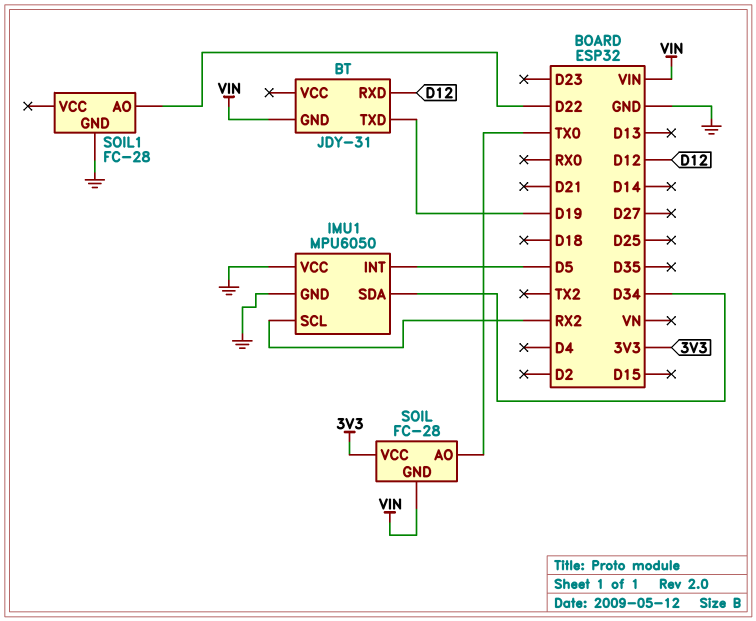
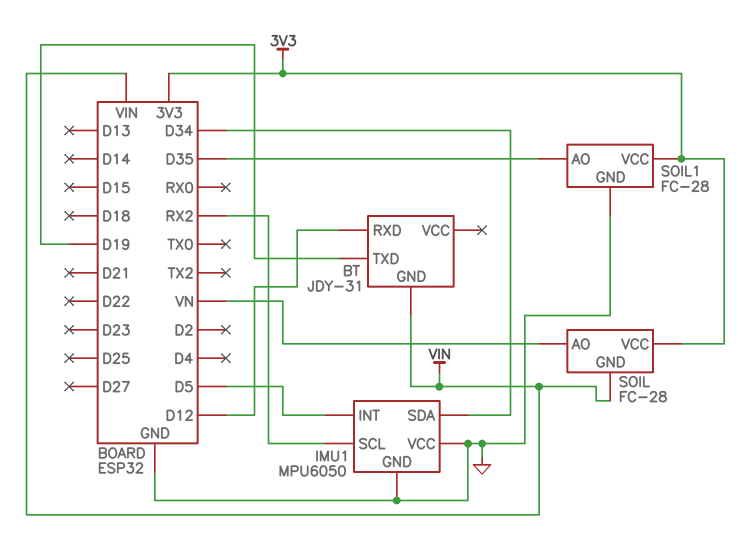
SOIL pin AO: TX0 -> VN
SOIL1 pin AO: D22 -> D35
SOIL1 pin VCC: none -> 3V3

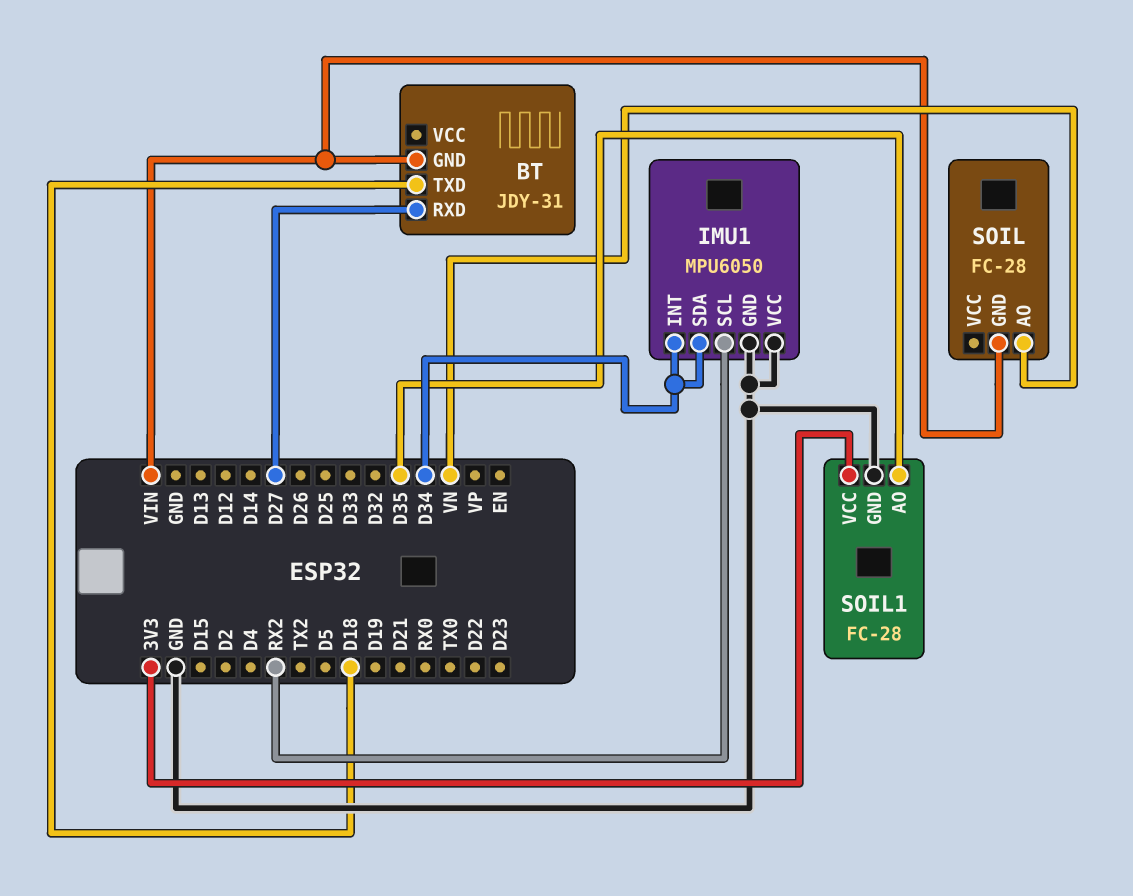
BT pin RXD: D12 -> D27
BT pin TXD: D19 -> D18
IMU1 pin INT: D5 -> D34
SOIL pin VCC: 3V3 -> none

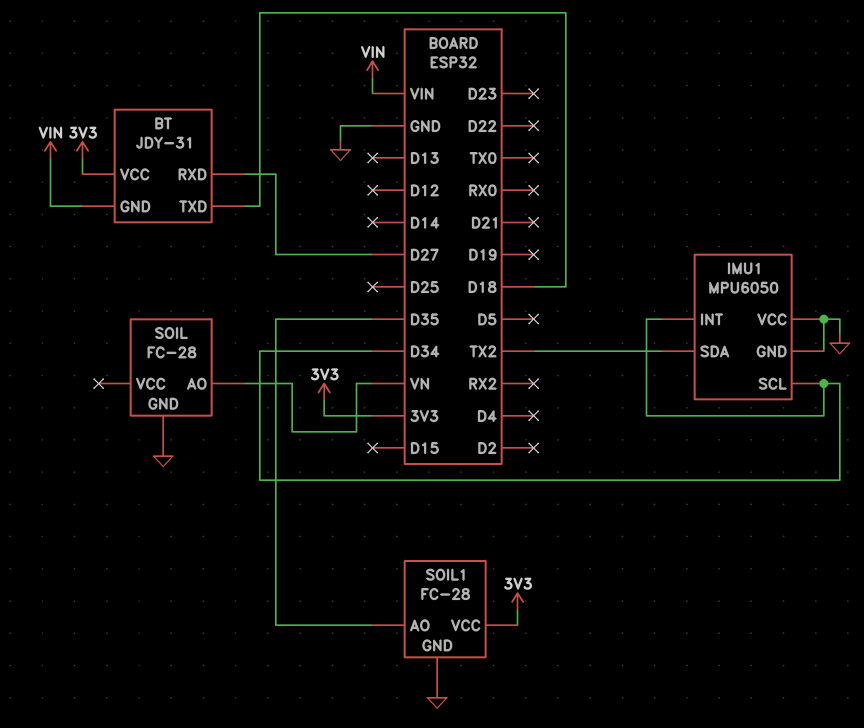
BT pin VCC: none -> 3V3
IMU1 pin SCL: RX2 -> D34
IMU1 pin SDA: D34 -> TX2
SOIL pin GND: VIN -> GND

